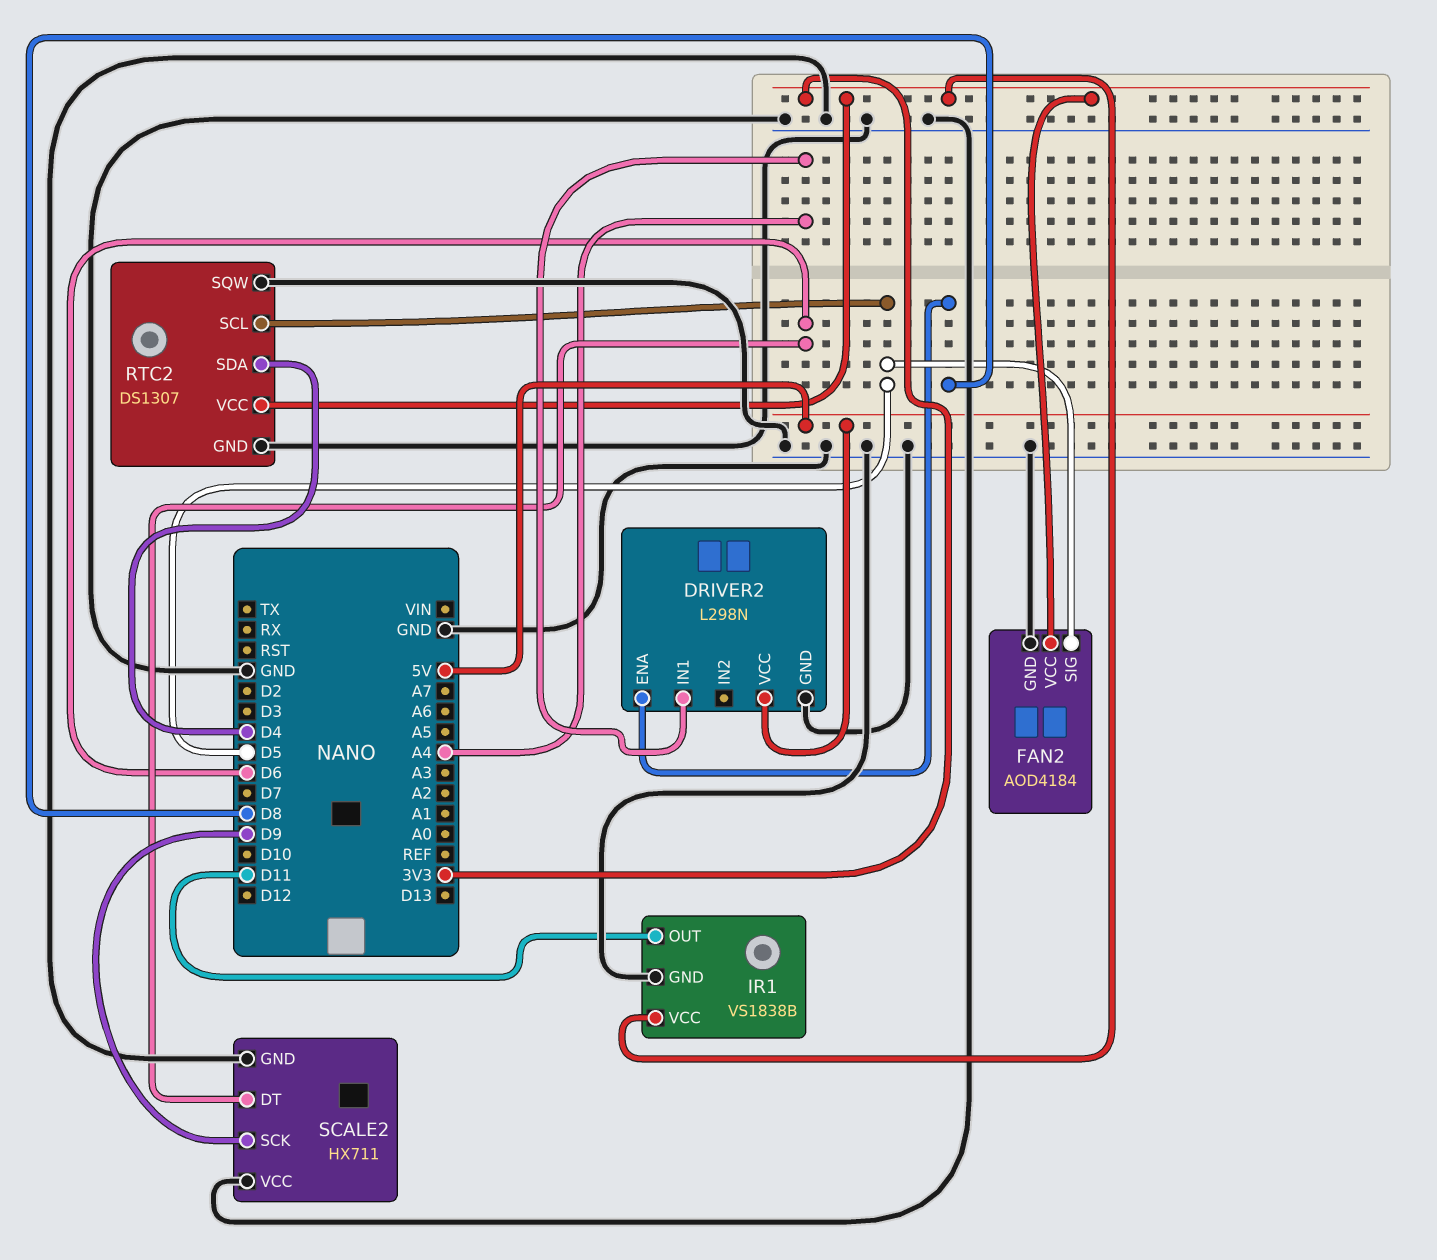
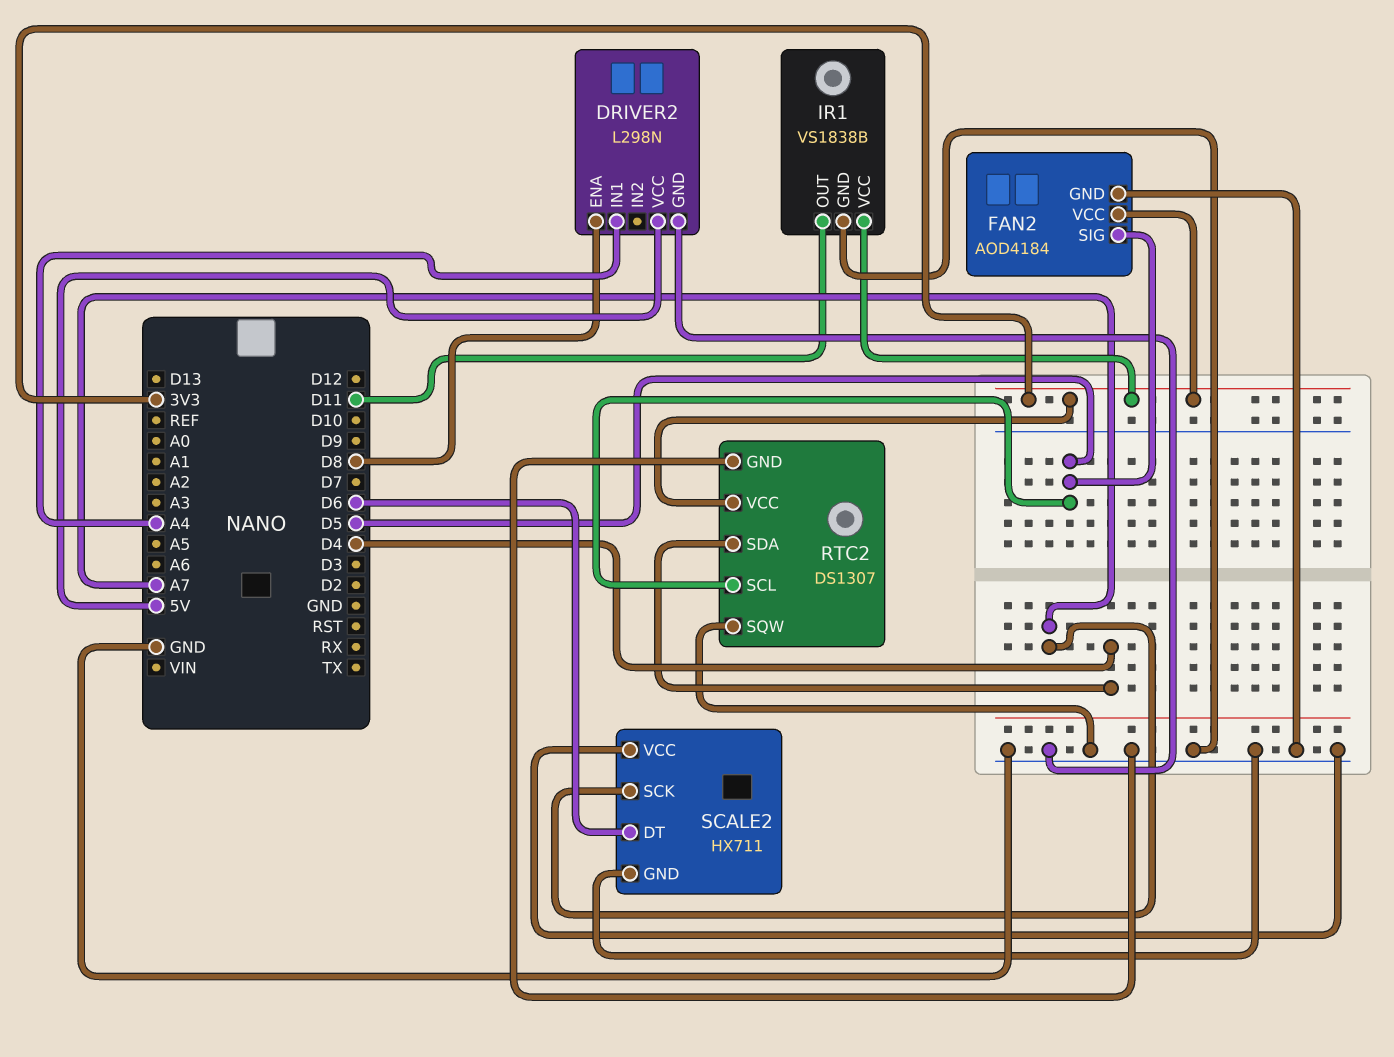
SCALE2 pin SCK: D9 -> A7

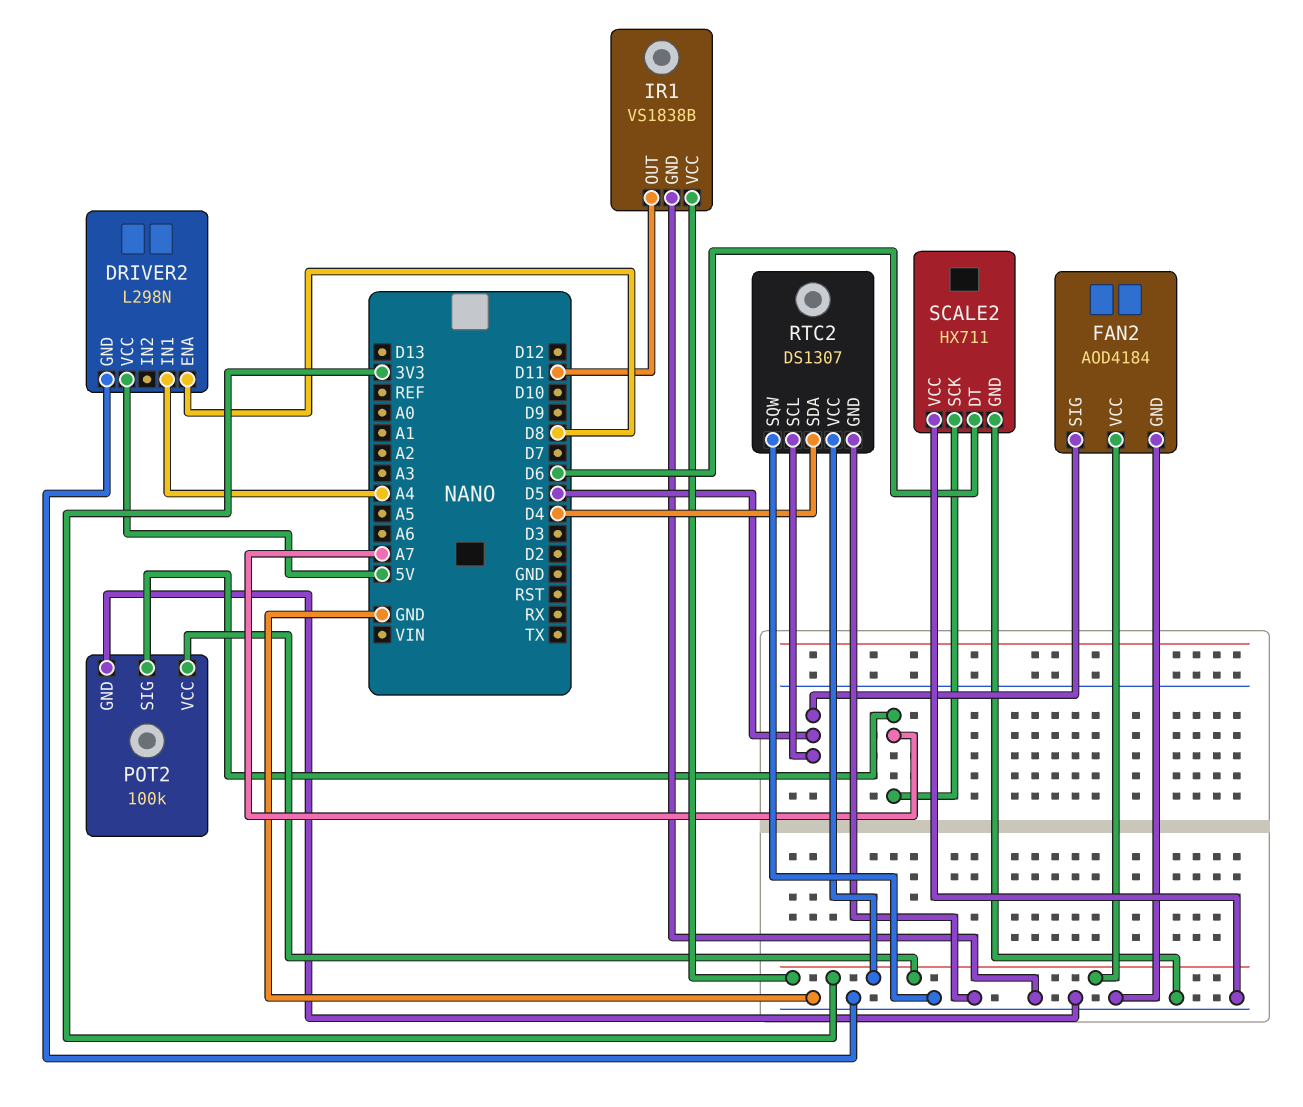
POT2: none -> 100k
POT2 pin GND: none -> GND
POT2 pin SIG: none -> A7
POT2 pin VCC: none -> 3V3

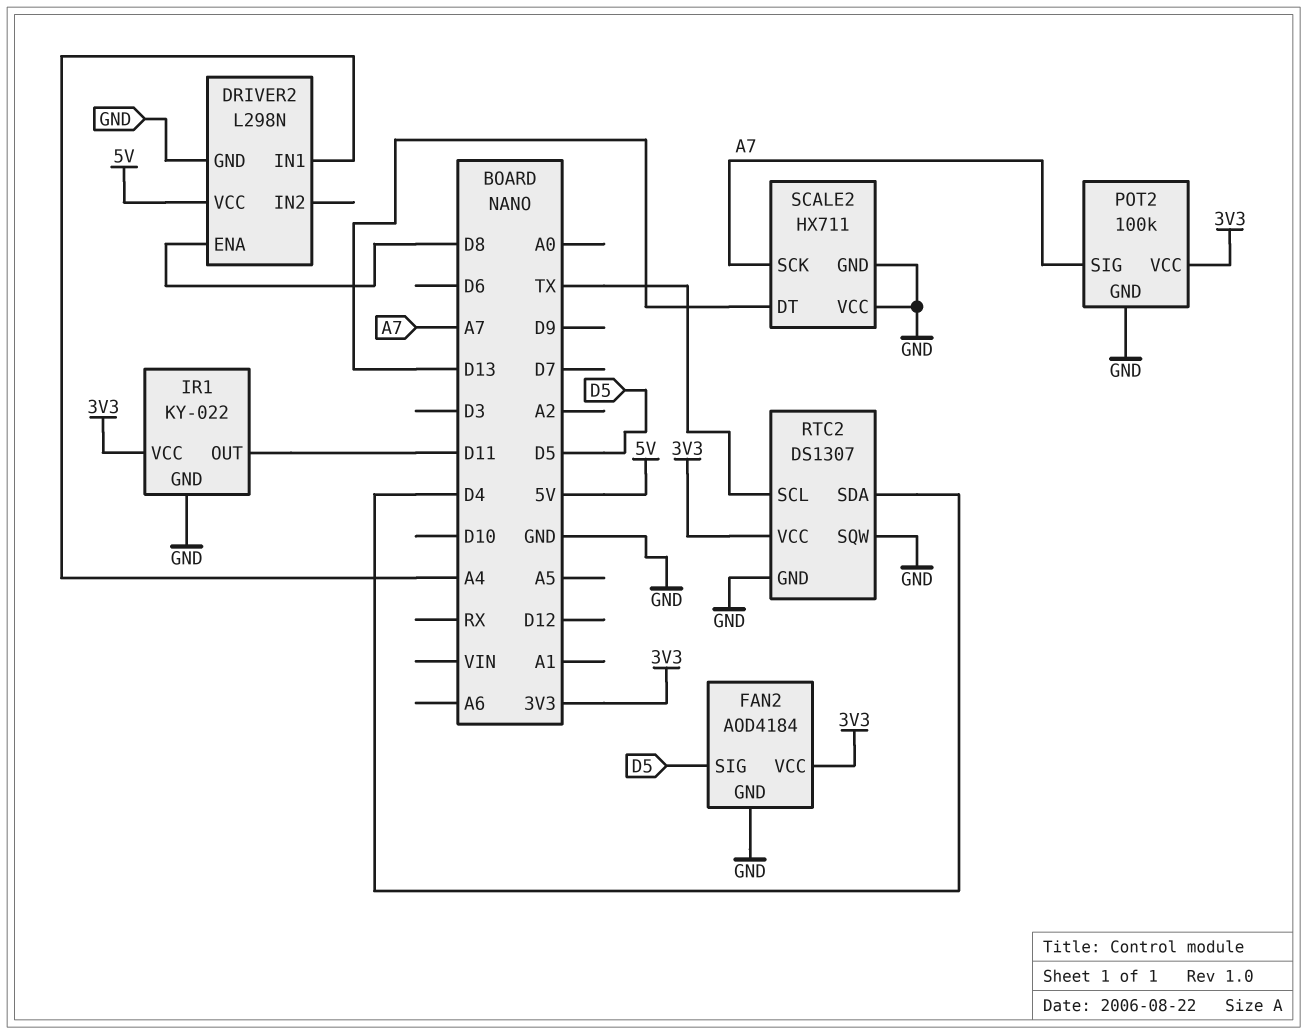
IR1: VS1838B -> KY-022
RTC2 pin SCL: D5 -> TX
SCALE2 pin DT: D6 -> D13

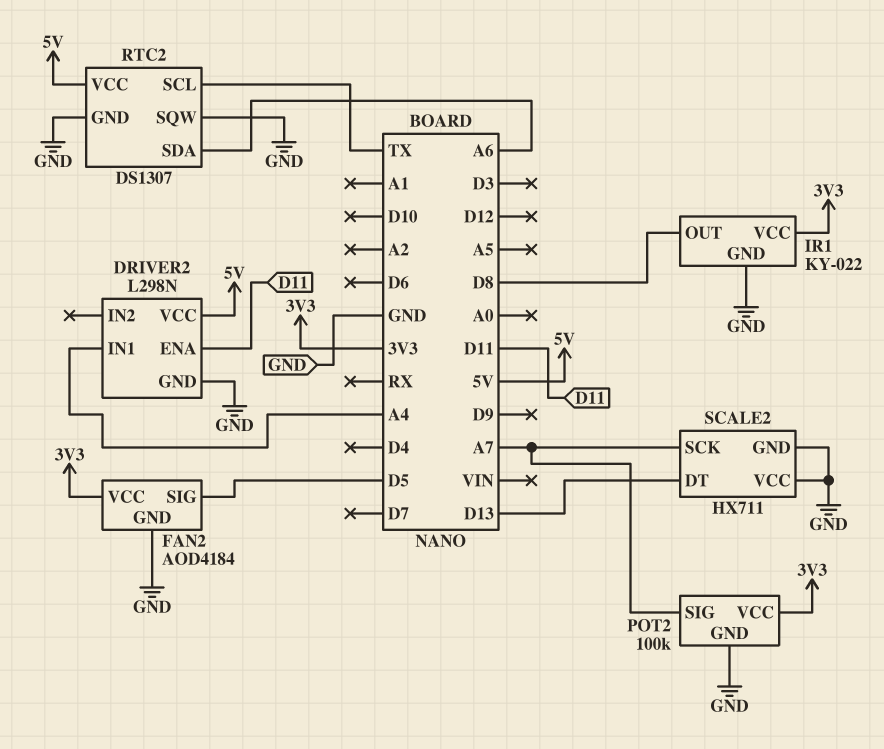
DRIVER2 pin ENA: D8 -> D11
IR1 pin OUT: D11 -> D8
RTC2 pin SDA: D4 -> A6
RTC2 pin VCC: 3V3 -> 5V

